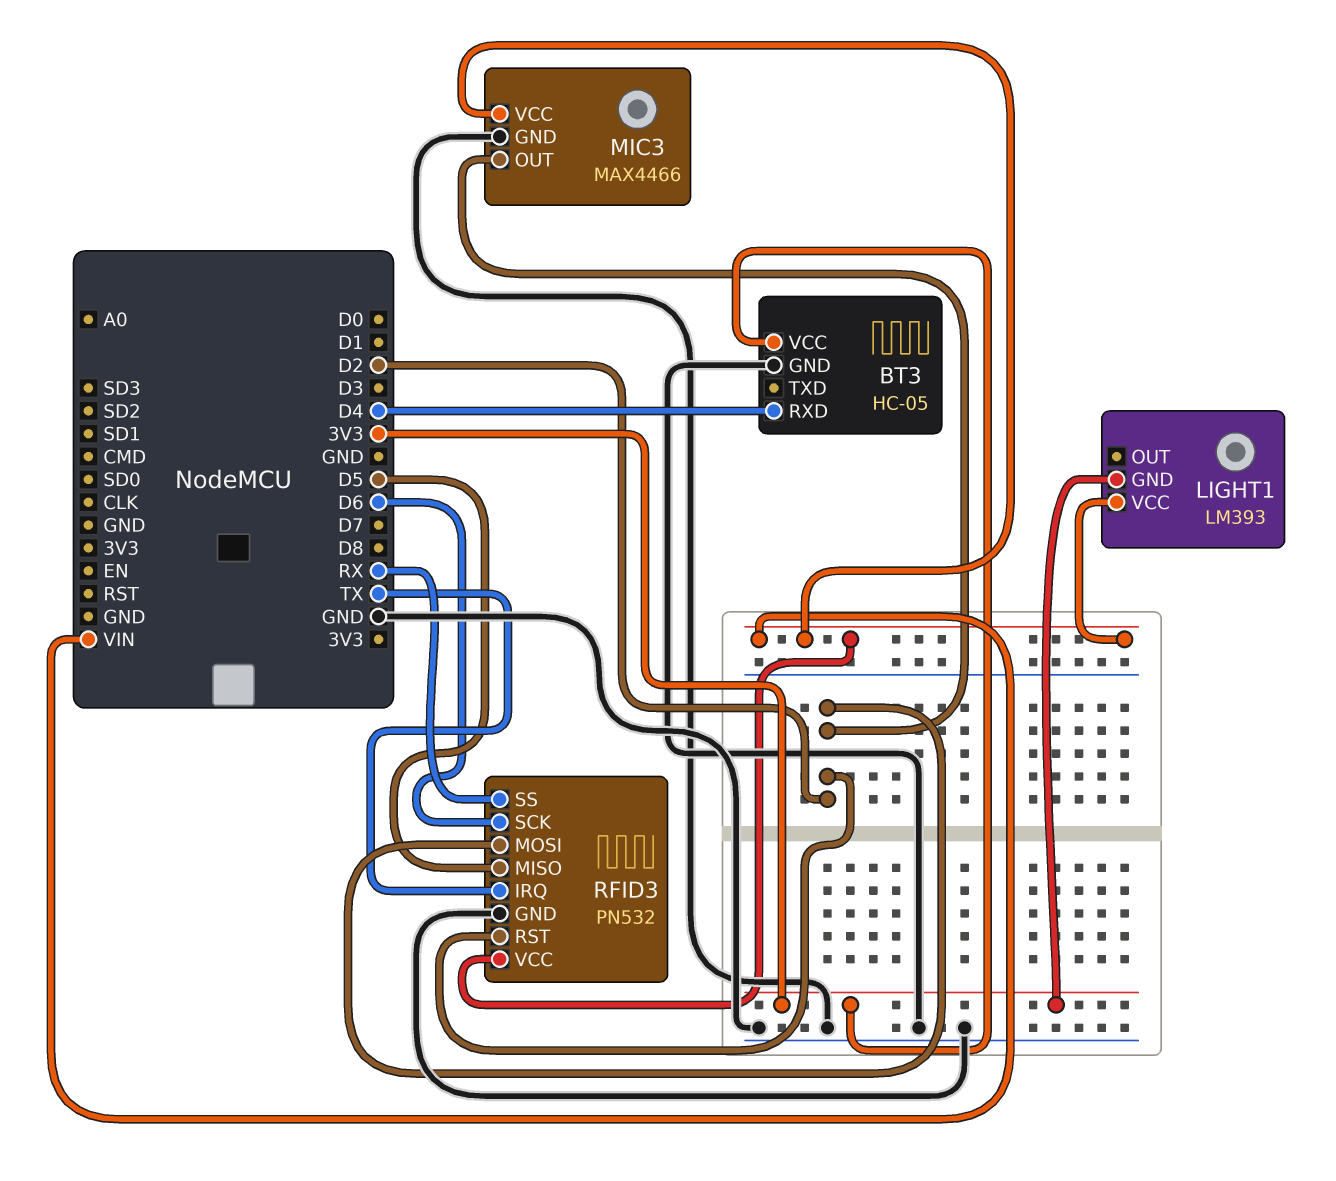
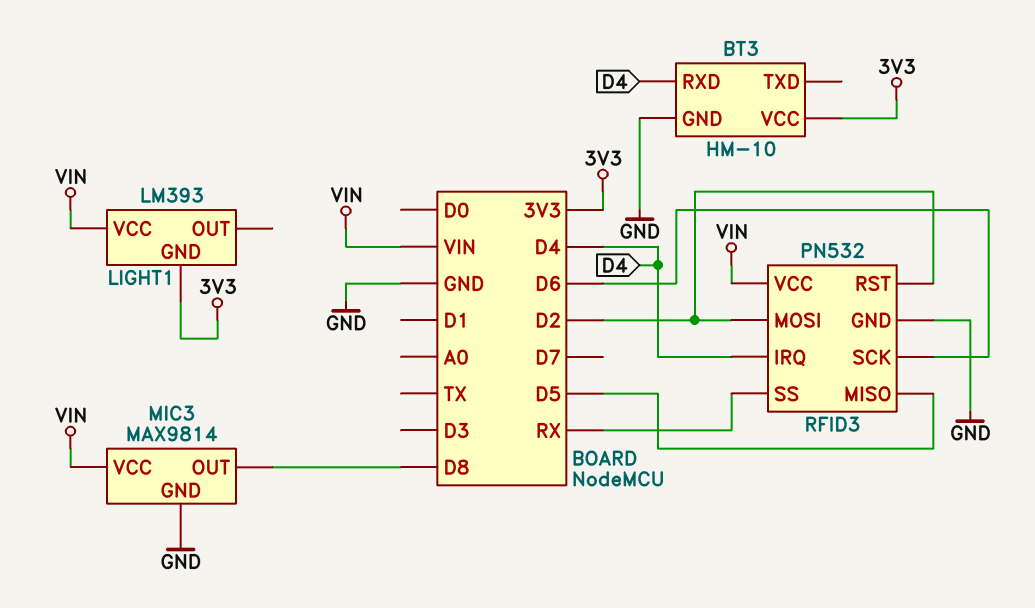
BT3: HC-05 -> HM-10
MIC3: MAX4466 -> MAX9814
MIC3 pin OUT: D2 -> D8
RFID3 pin IRQ: TX -> D4

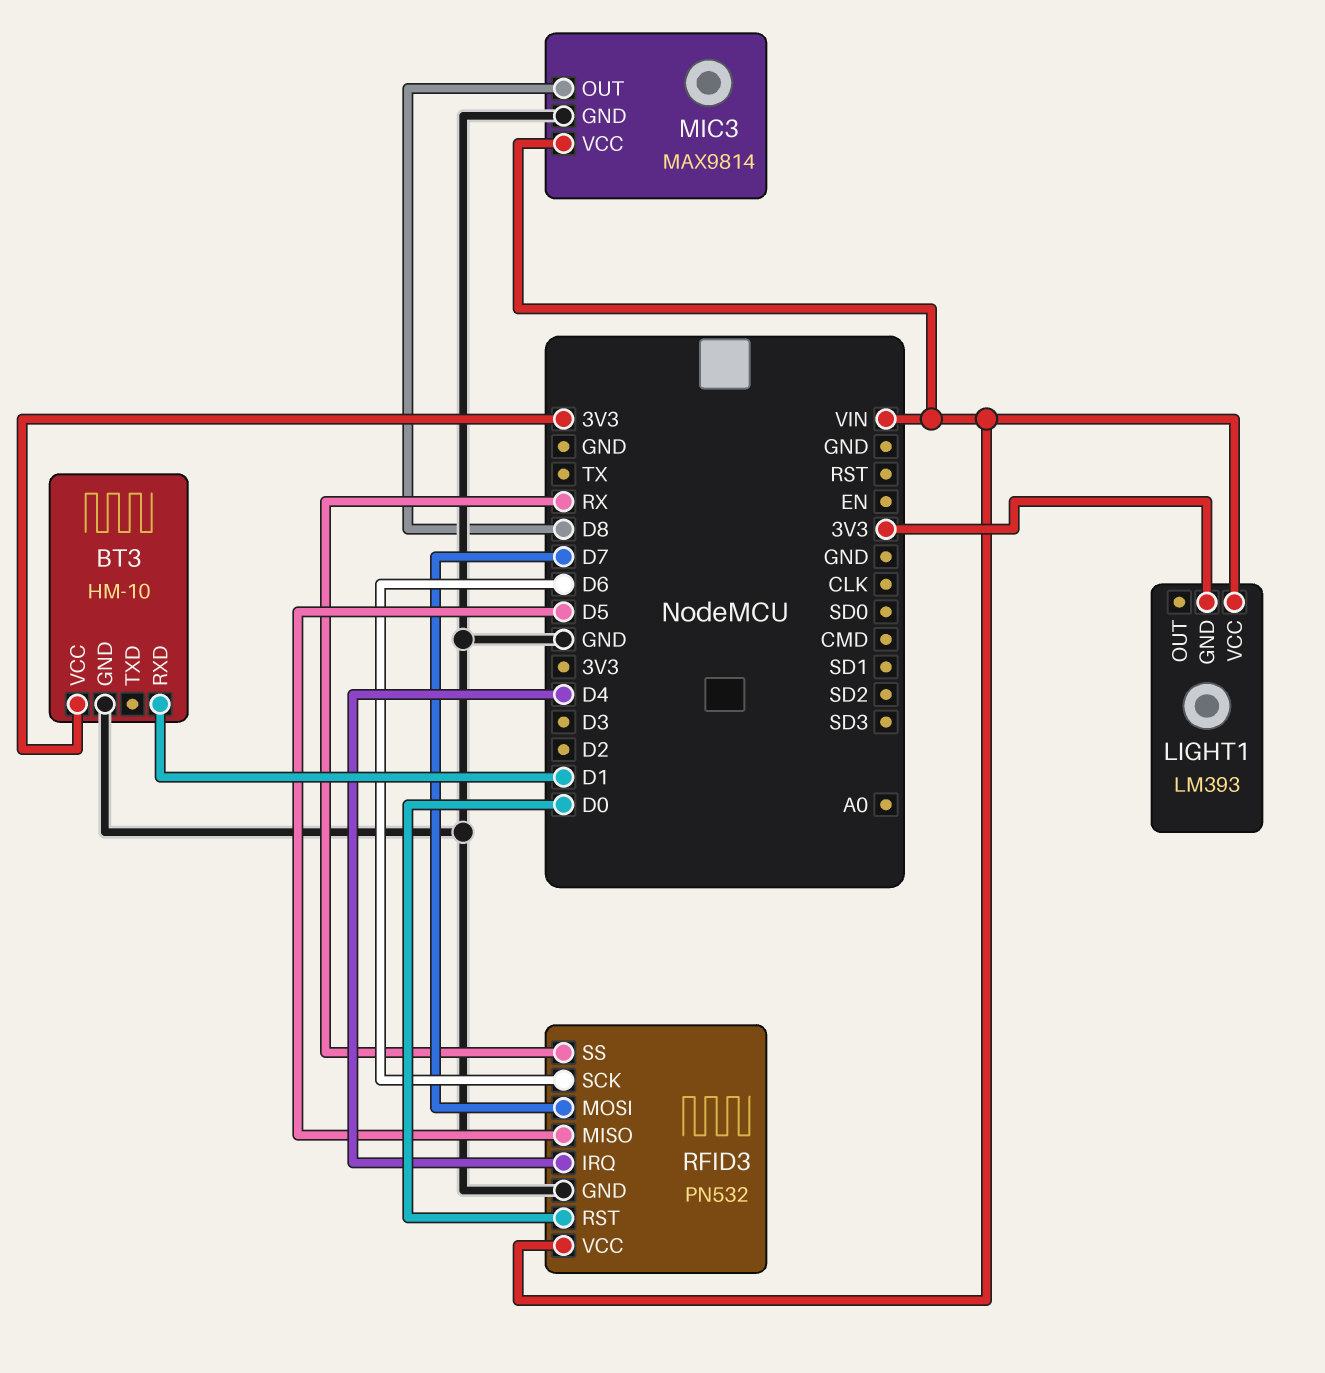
BT3 pin RXD: D4 -> D1
RFID3 pin MOSI: D2 -> D7
RFID3 pin RST: D2 -> D0

